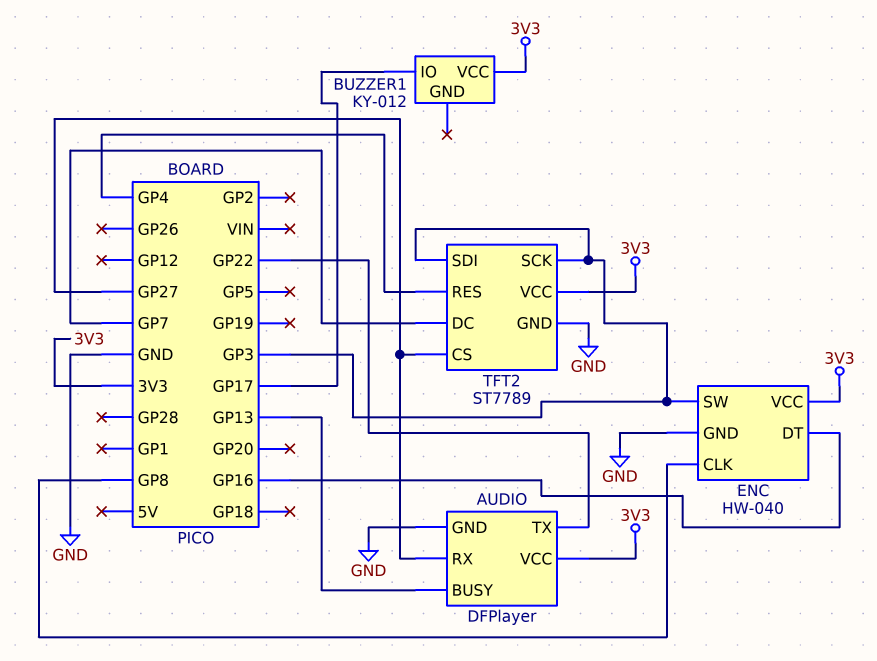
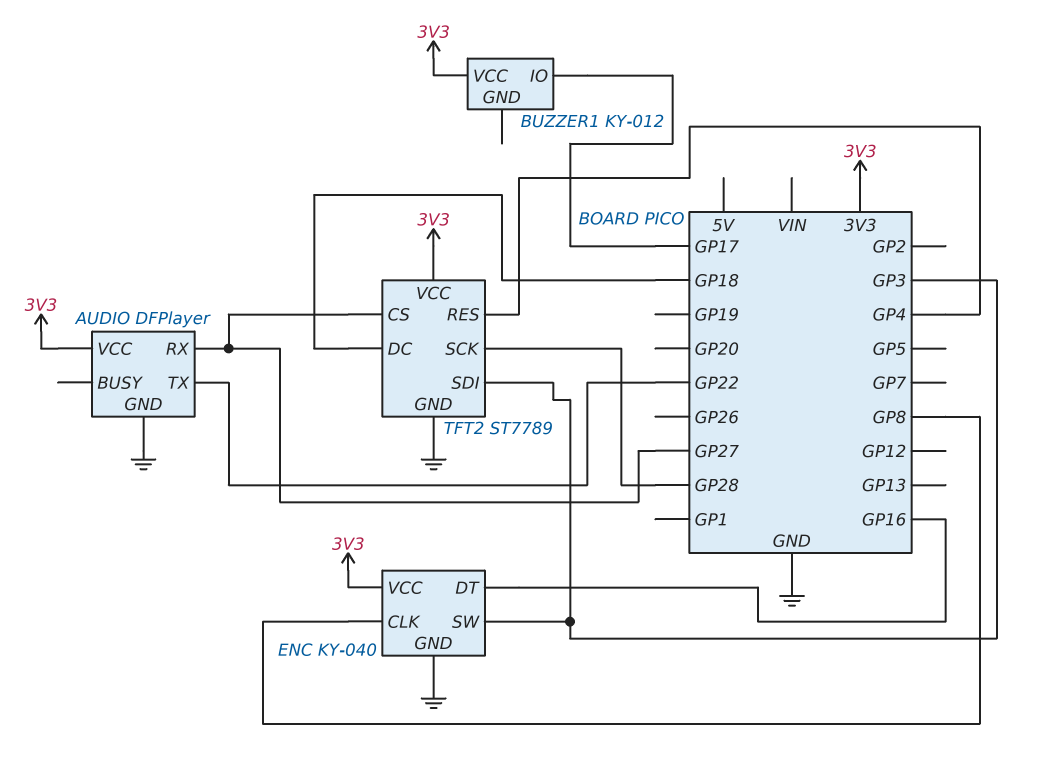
AUDIO pin BUSY: GP13 -> none
ENC: HW-040 -> KY-040
TFT2 pin DC: GP7 -> GP18
TFT2 pin SCK: GP3 -> GP28

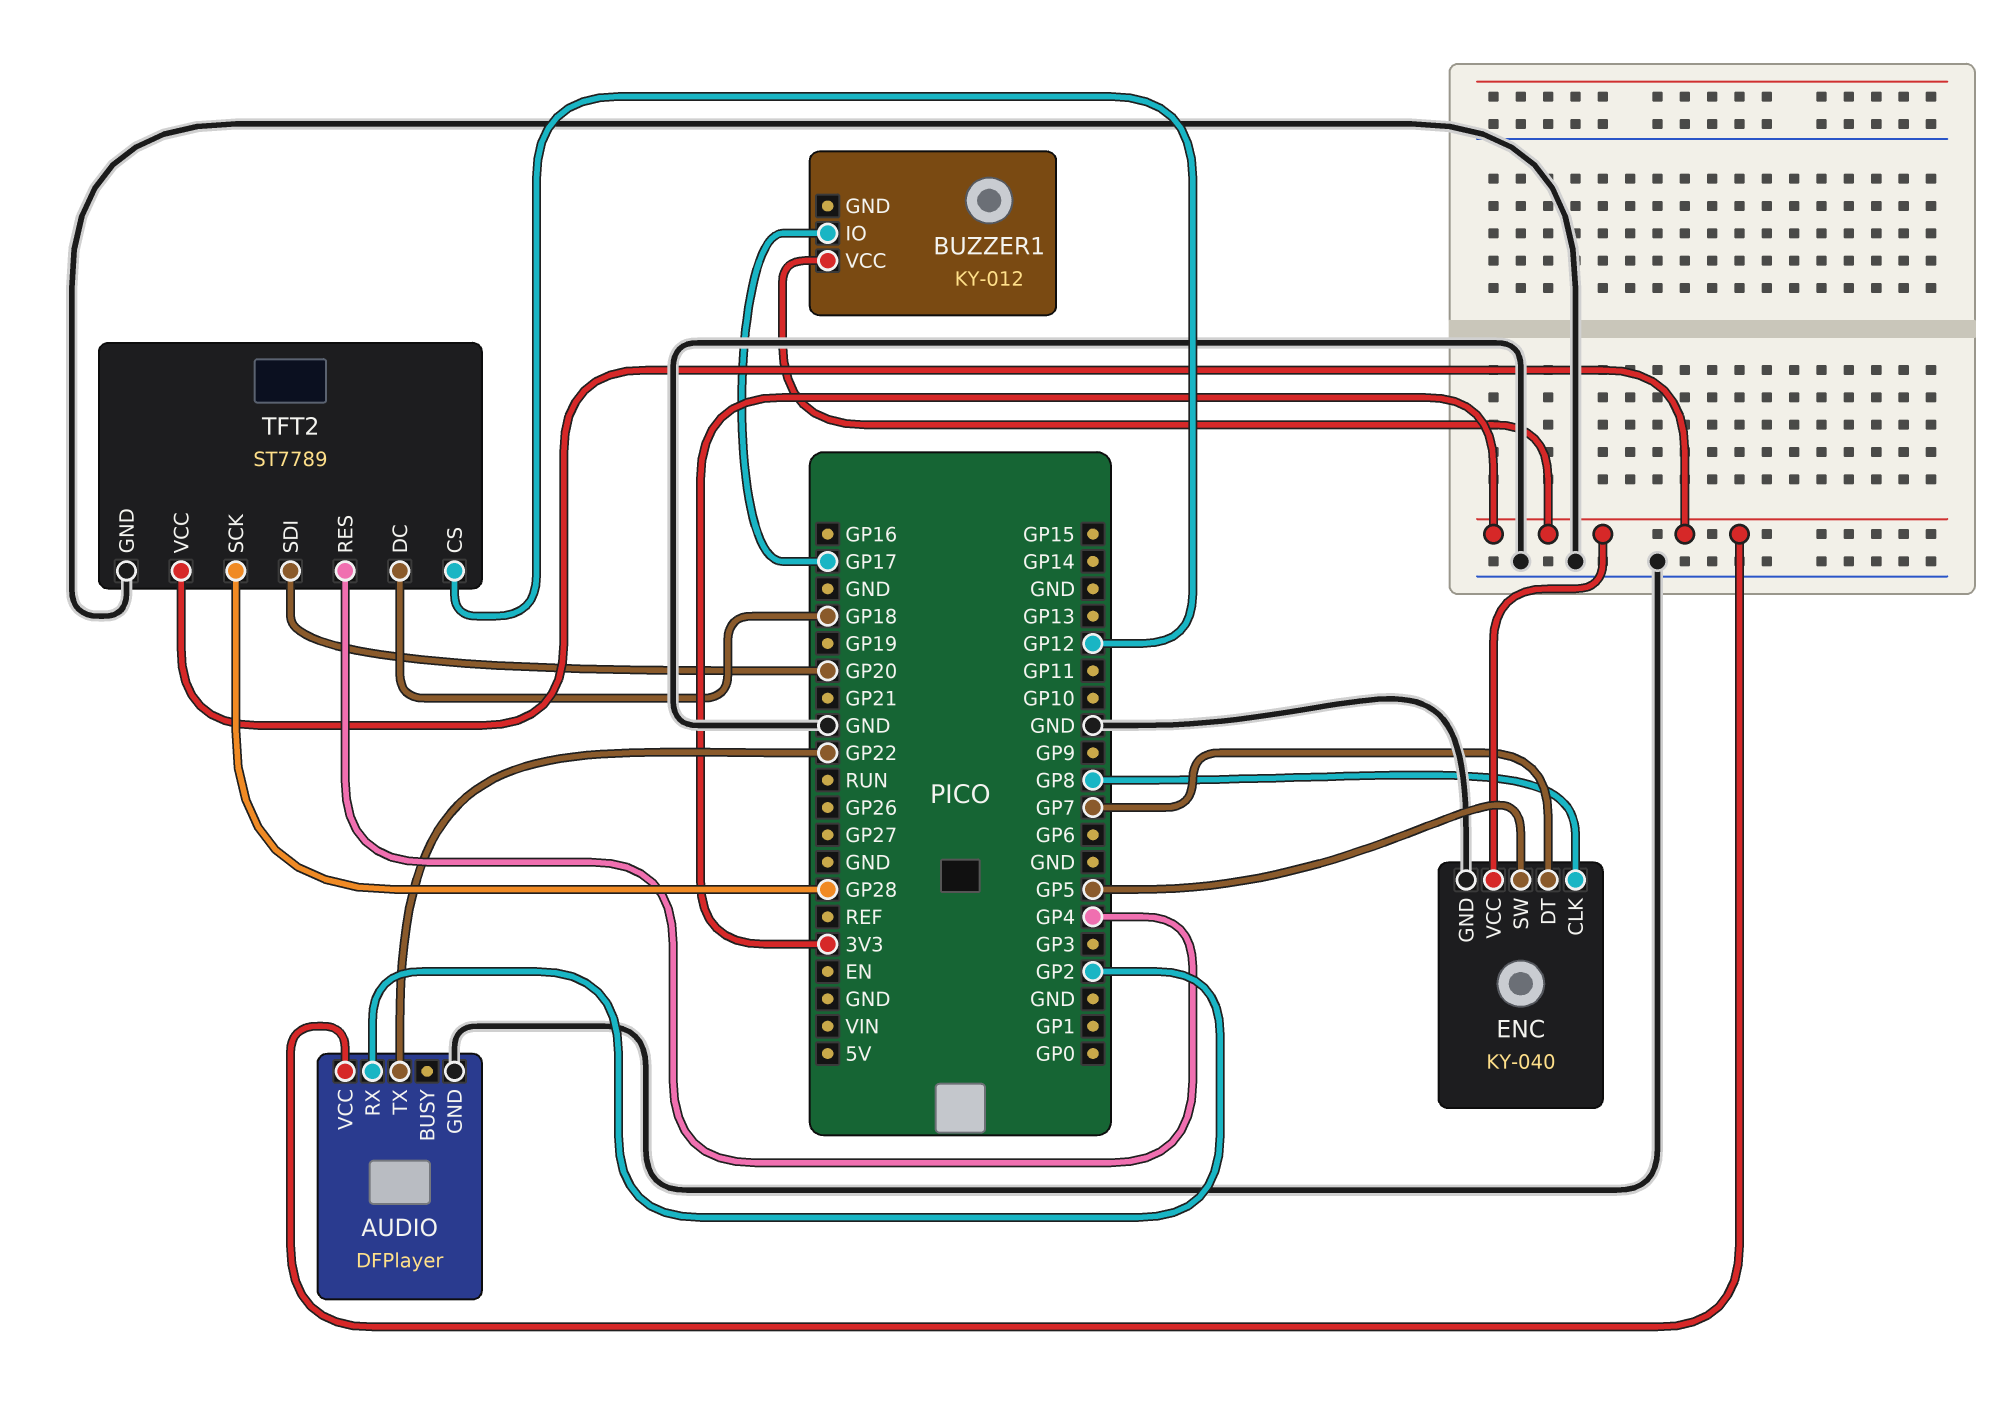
AUDIO pin RX: GP27 -> GP2
ENC pin DT: GP16 -> GP7
ENC pin SW: GP3 -> GP5
TFT2 pin CS: GP27 -> GP12
TFT2 pin SDI: GP3 -> GP20

